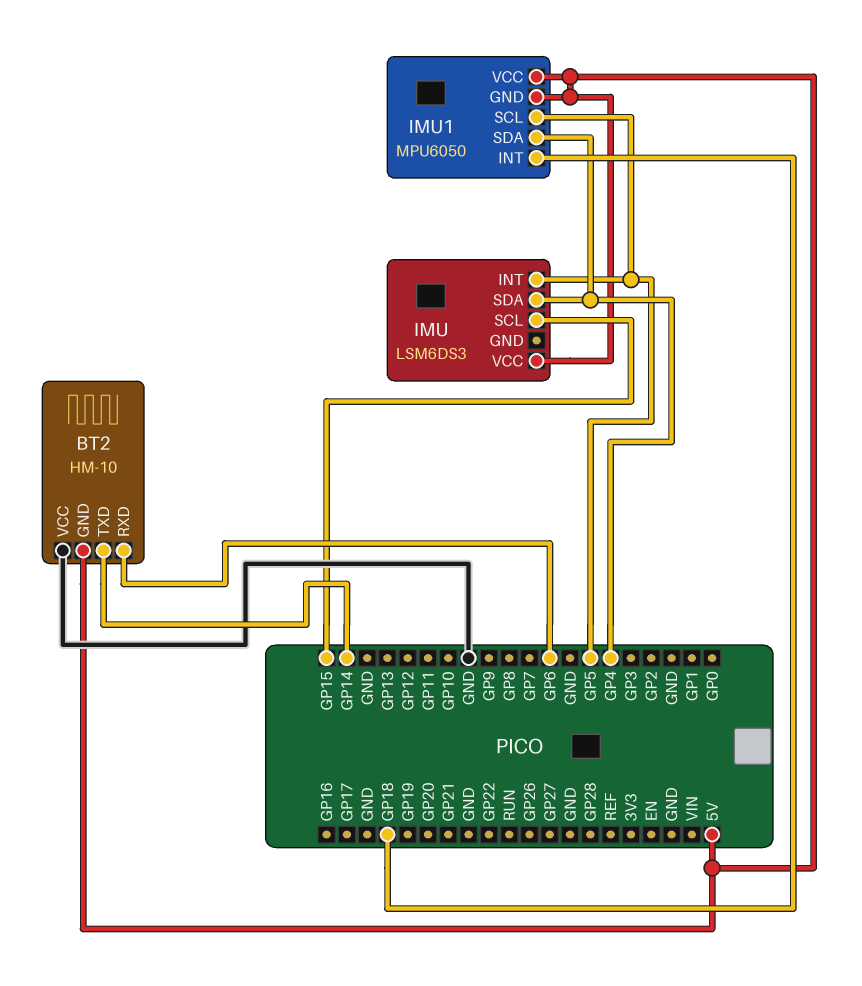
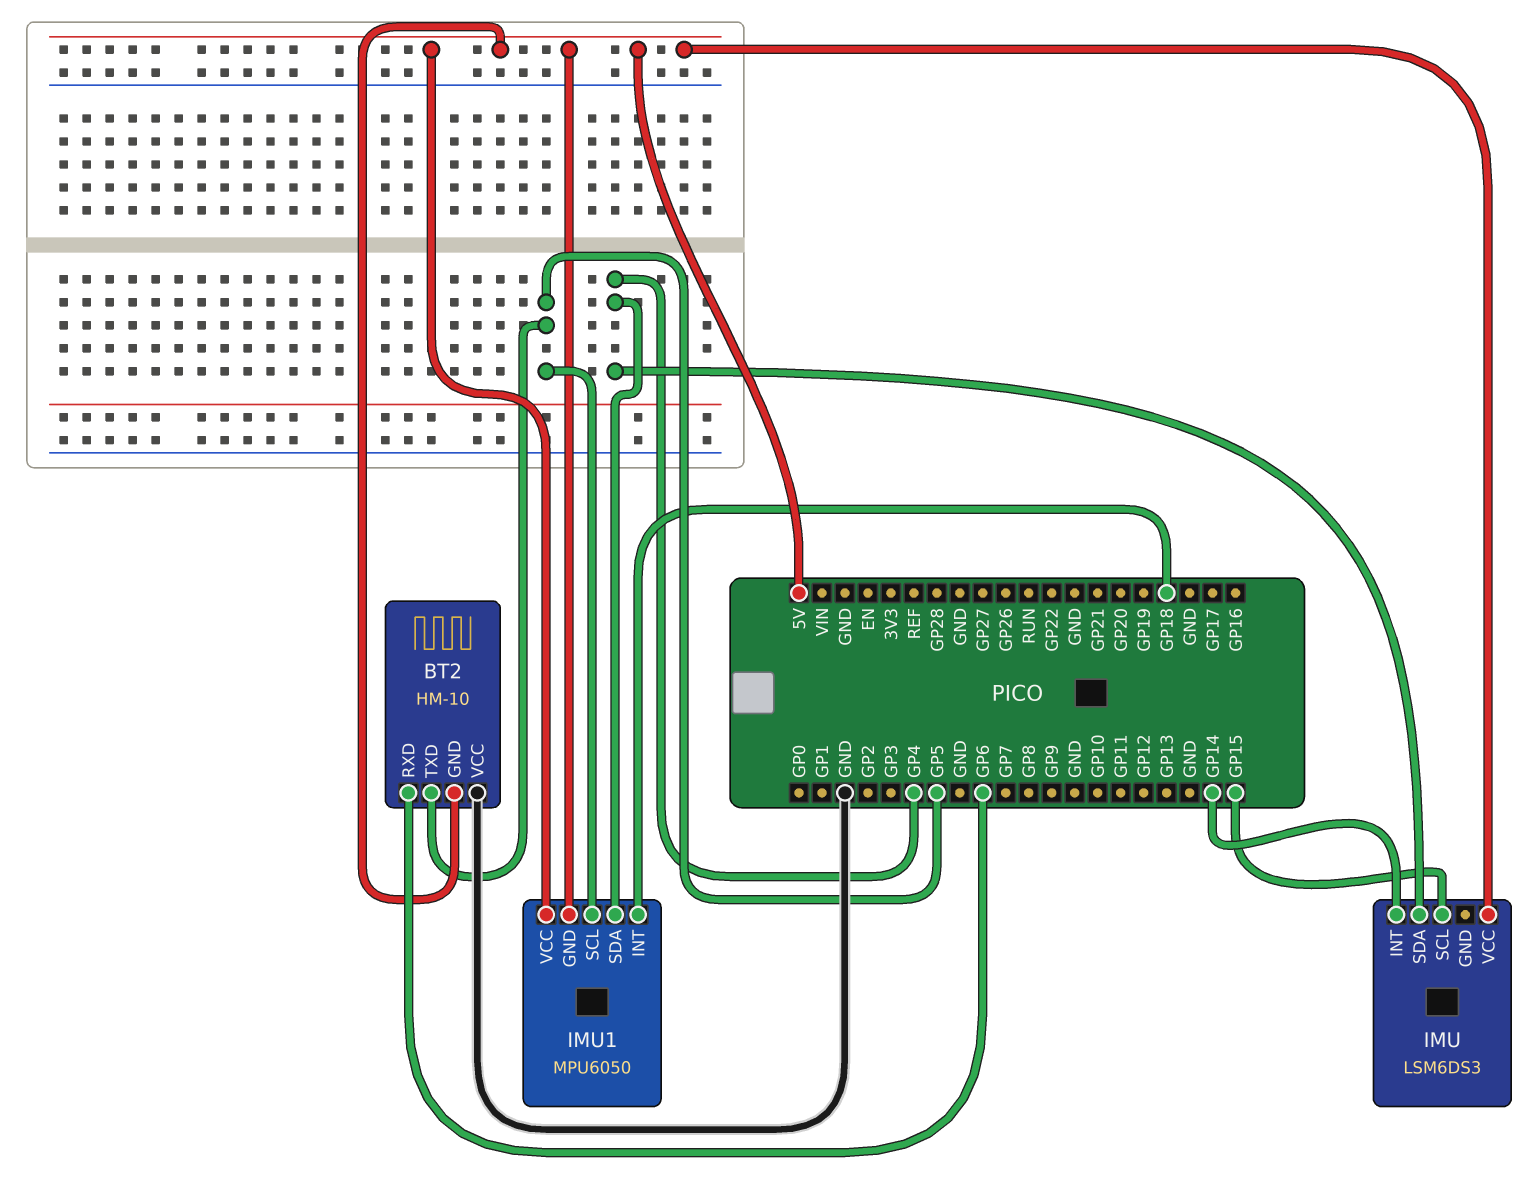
BT2 pin TXD: GP14 -> GP5
IMU pin INT: GP5 -> GP14

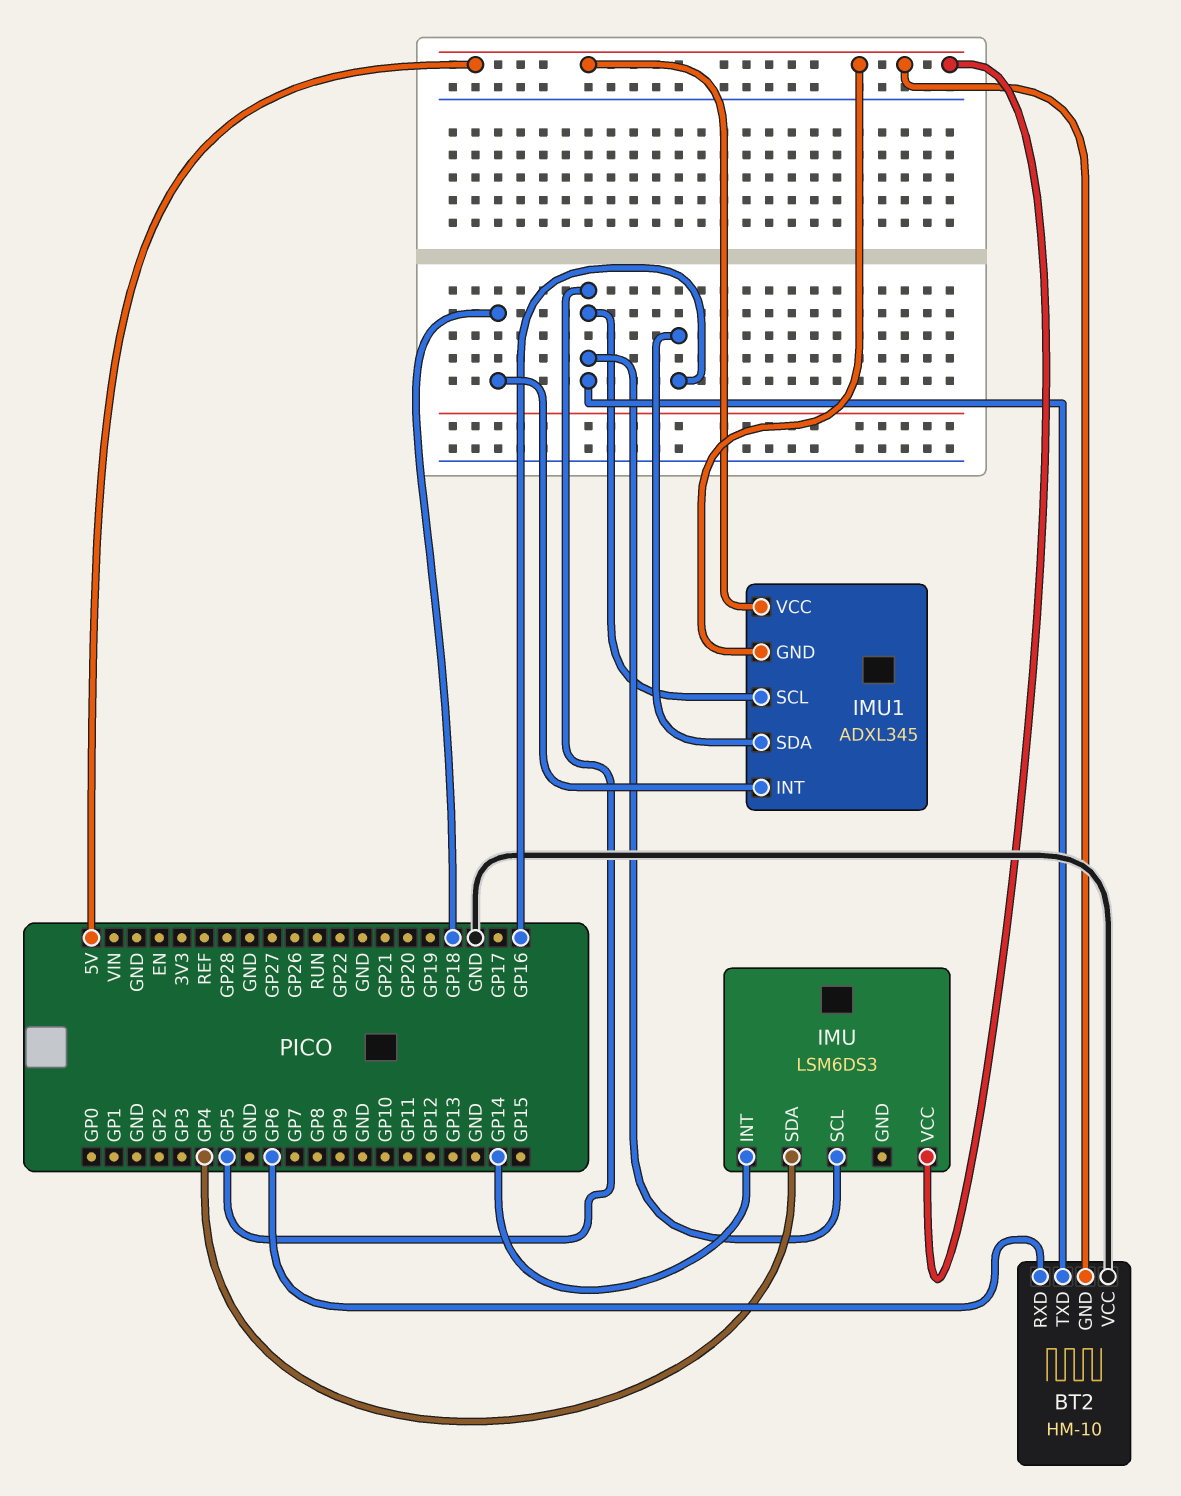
IMU pin SCL: GP15 -> GP5
IMU1: MPU6050 -> ADXL345
IMU1 pin SDA: GP4 -> GP16

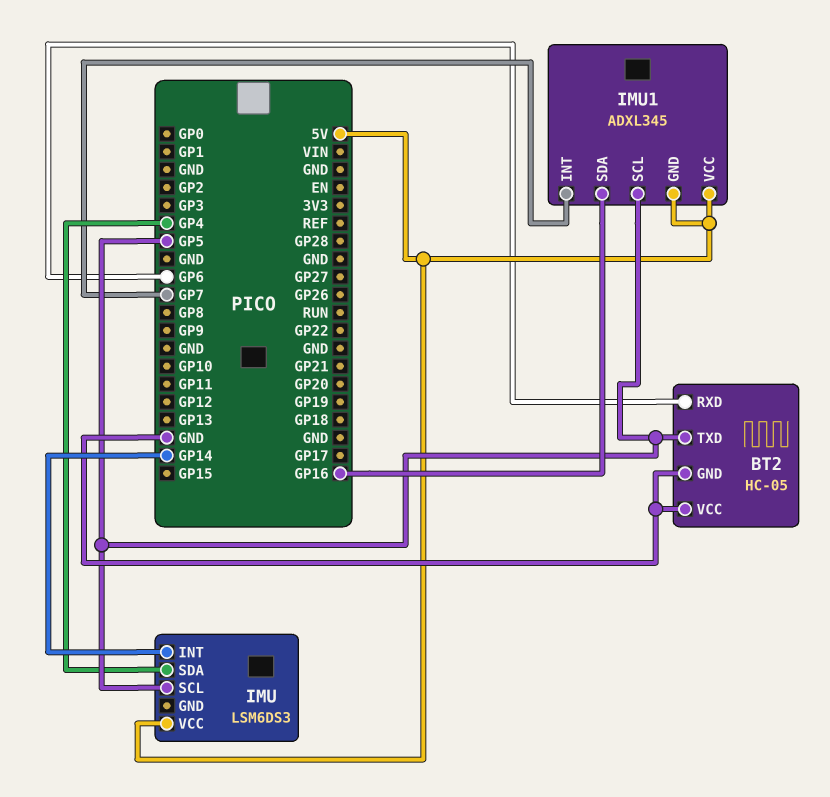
BT2: HM-10 -> HC-05
BT2 pin GND: 5V -> GND
IMU1 pin INT: GP18 -> GP7

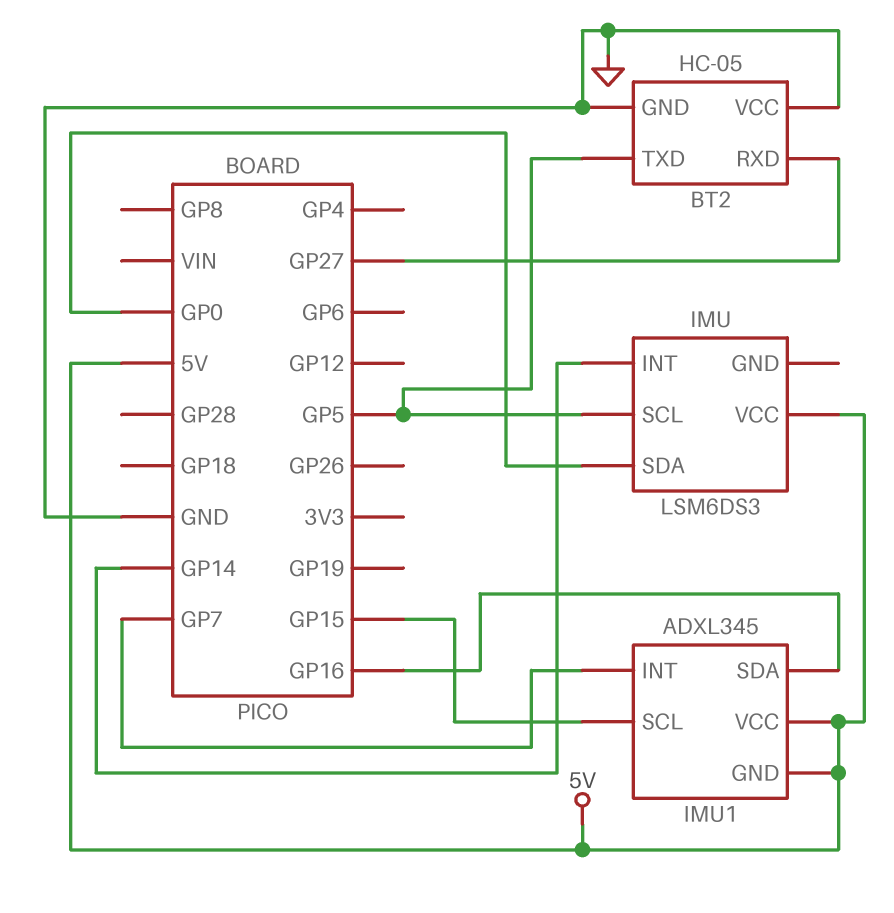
BT2 pin RXD: GP6 -> GP27
IMU pin SDA: GP4 -> GP0
IMU1 pin SCL: GP5 -> GP15

